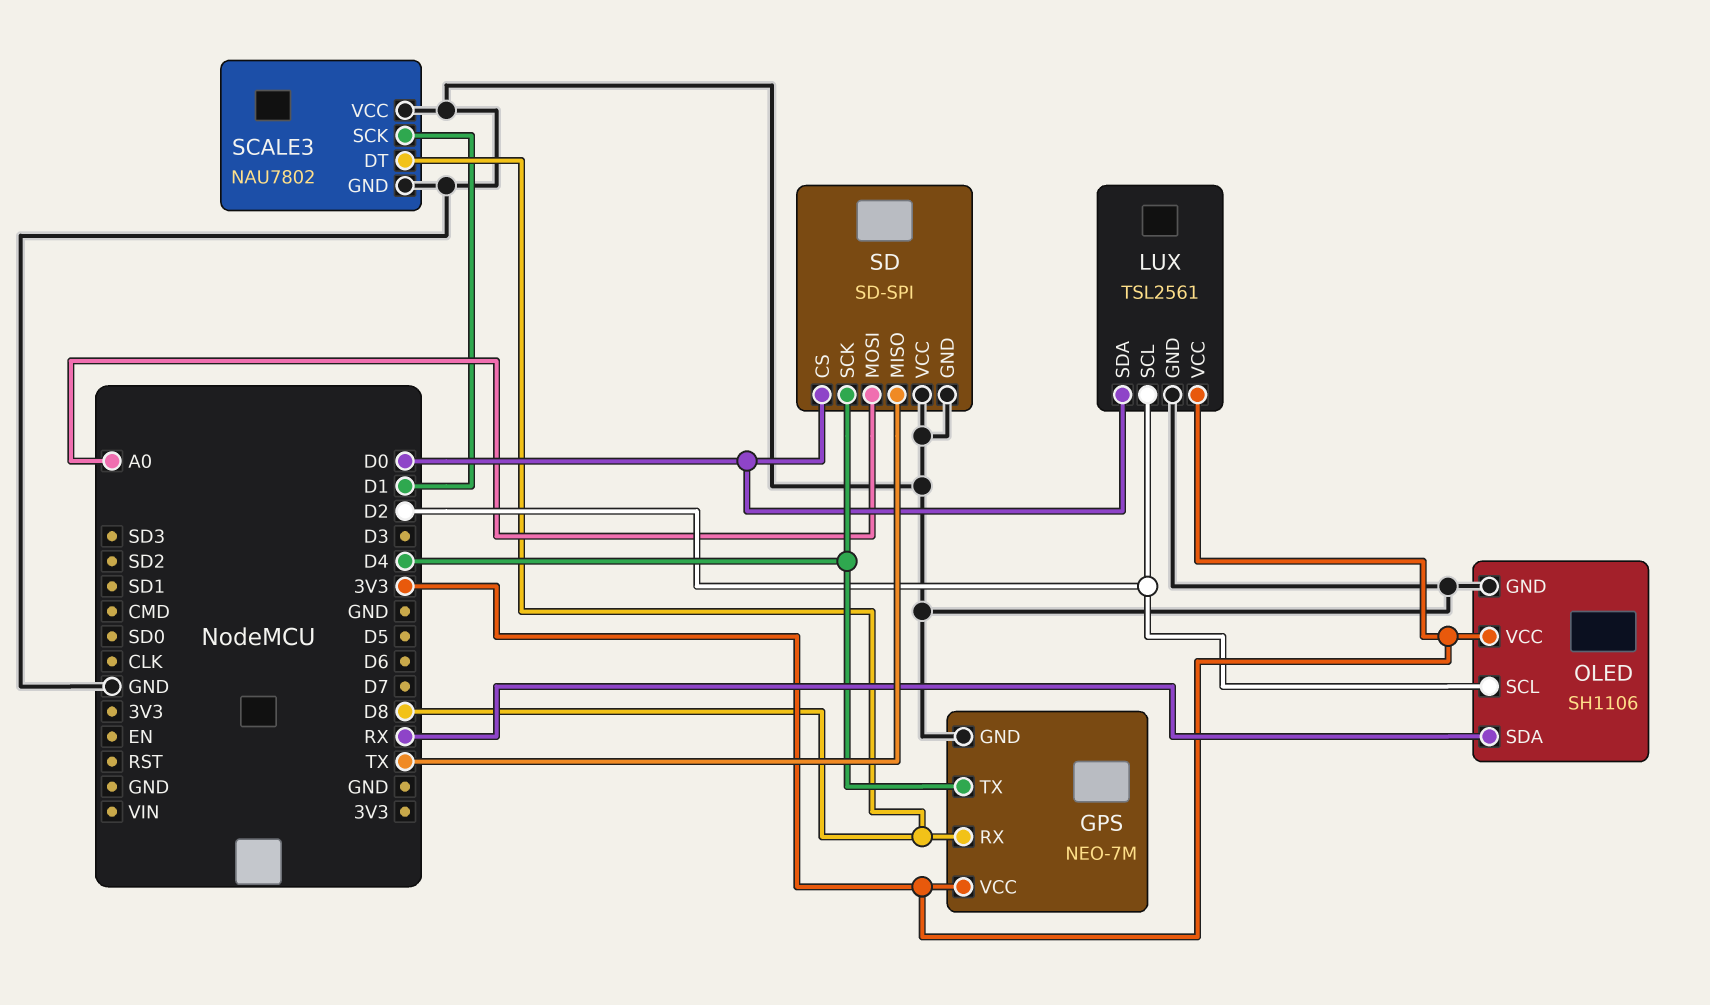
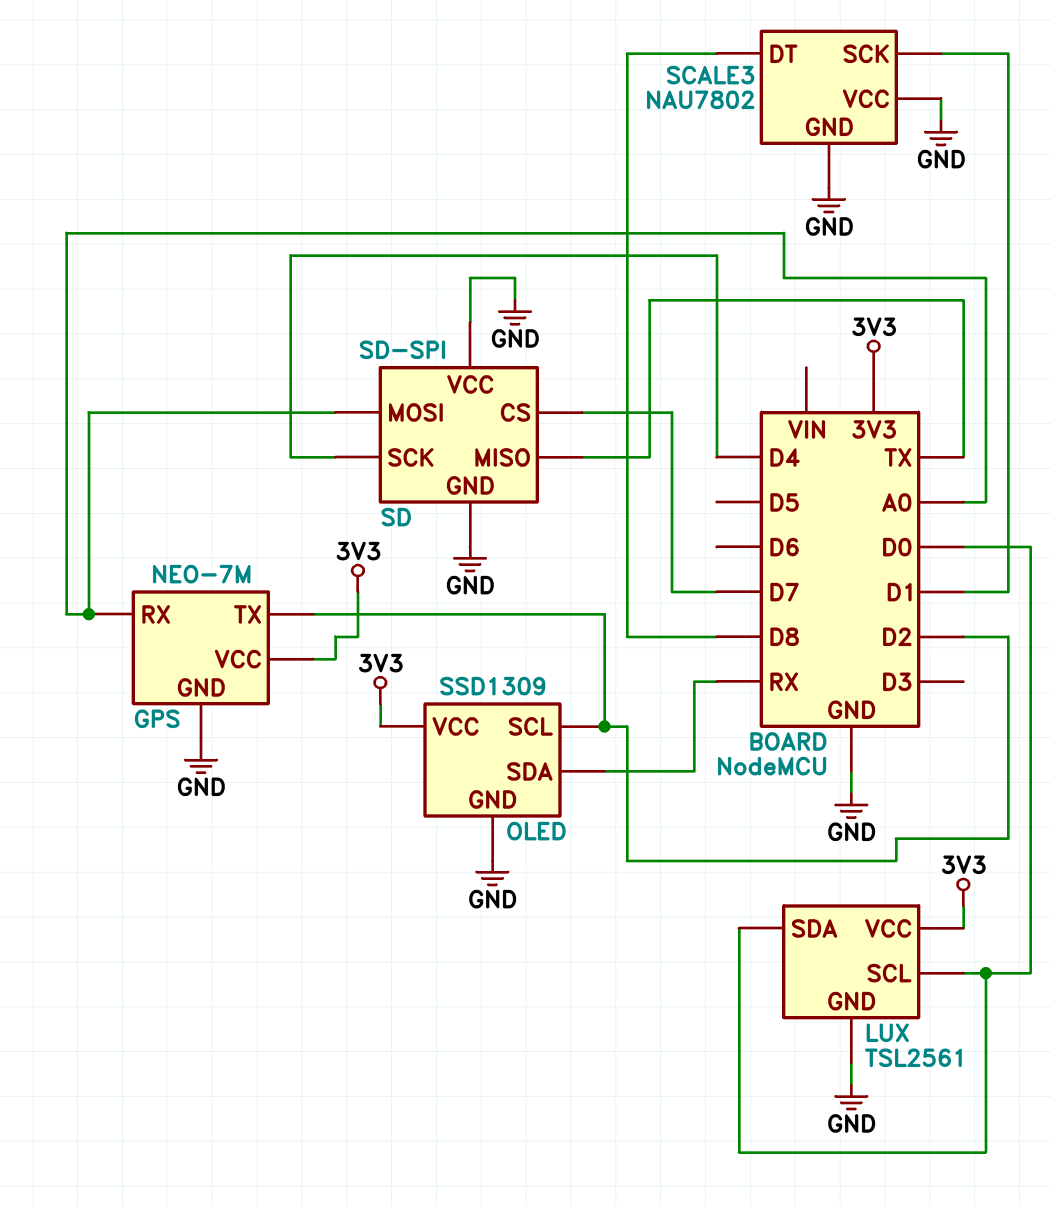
GPS pin RX: D8 -> A0
GPS pin TX: D4 -> D2
LUX pin SCL: D2 -> D0
OLED: SH1106 -> SSD1309
SD pin CS: D0 -> D7

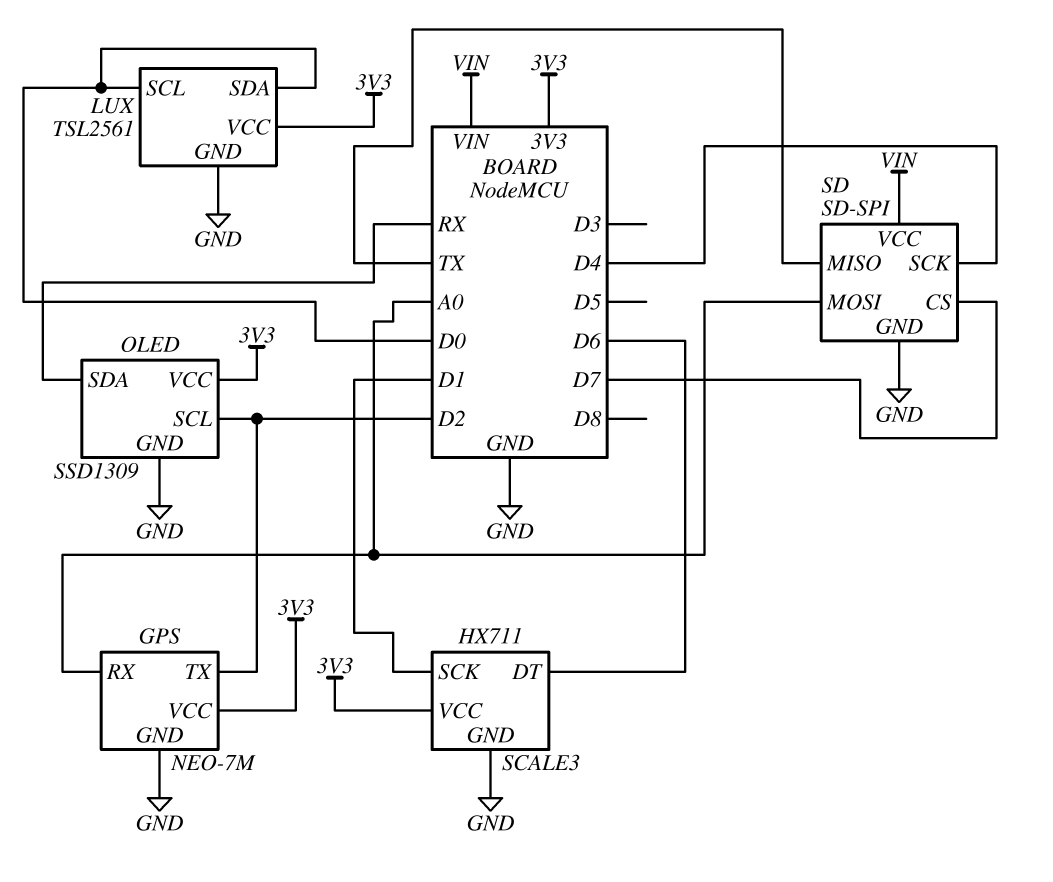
SCALE3: NAU7802 -> HX711
SCALE3 pin DT: D8 -> D6
SCALE3 pin VCC: GND -> 3V3
SD pin VCC: GND -> VIN

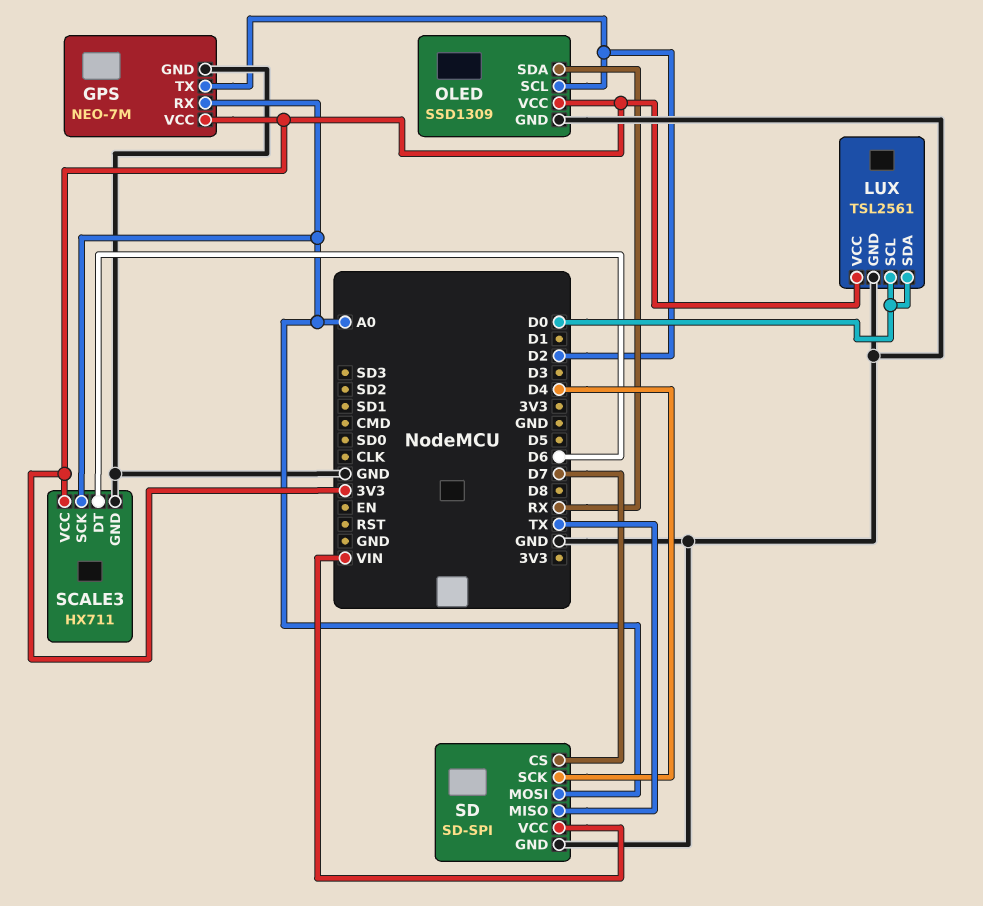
SCALE3 pin SCK: D1 -> A0

